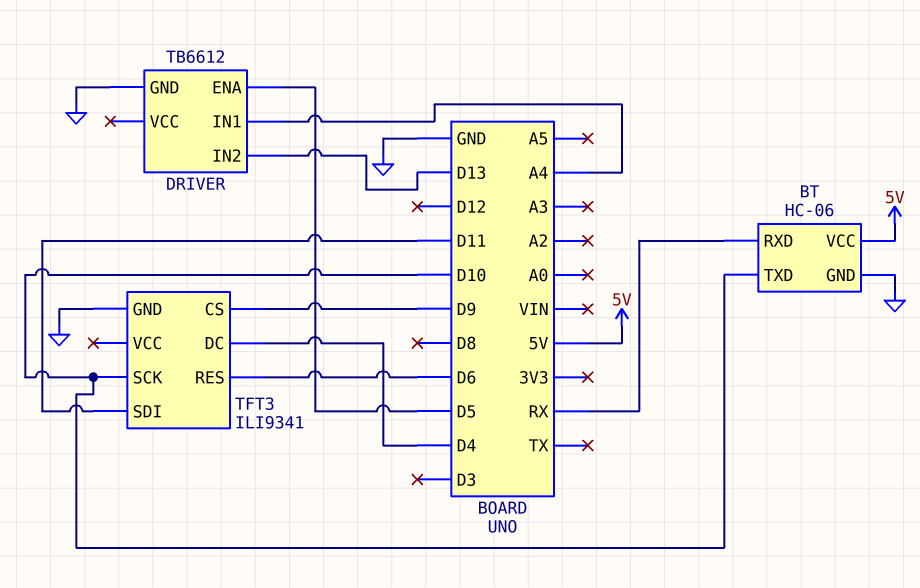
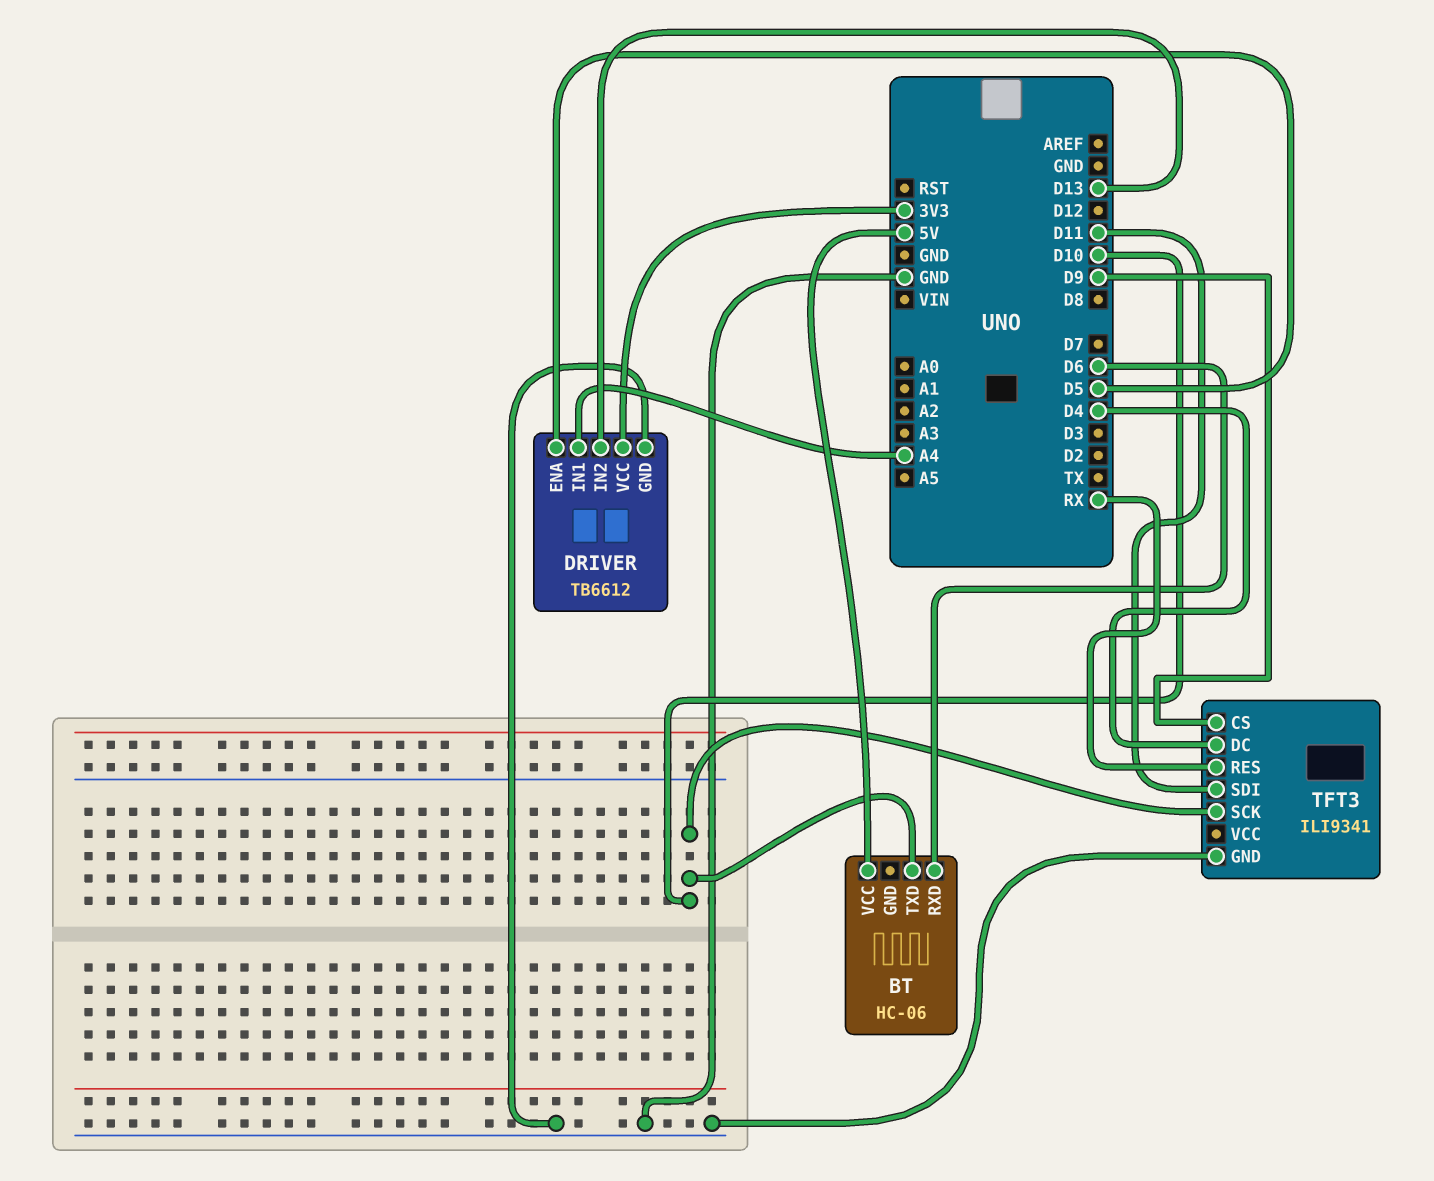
BT pin GND: GND -> none
BT pin RXD: RX -> D6
DRIVER pin VCC: none -> 3V3
TFT3 pin RES: D6 -> RX

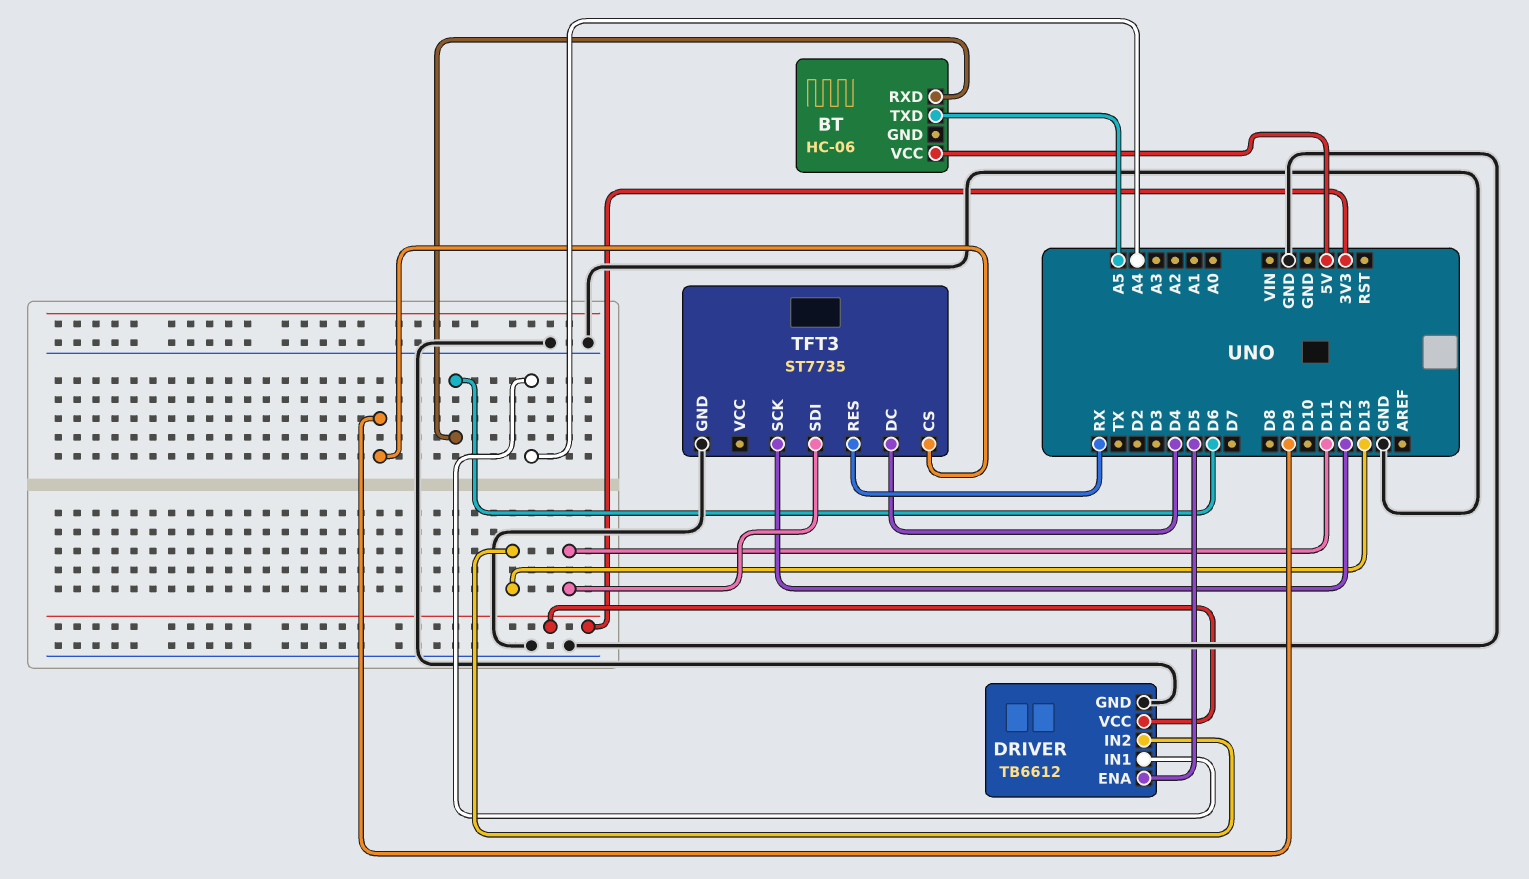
BT pin TXD: D10 -> A5
TFT3: ILI9341 -> ST7735
TFT3 pin SCK: D10 -> D12

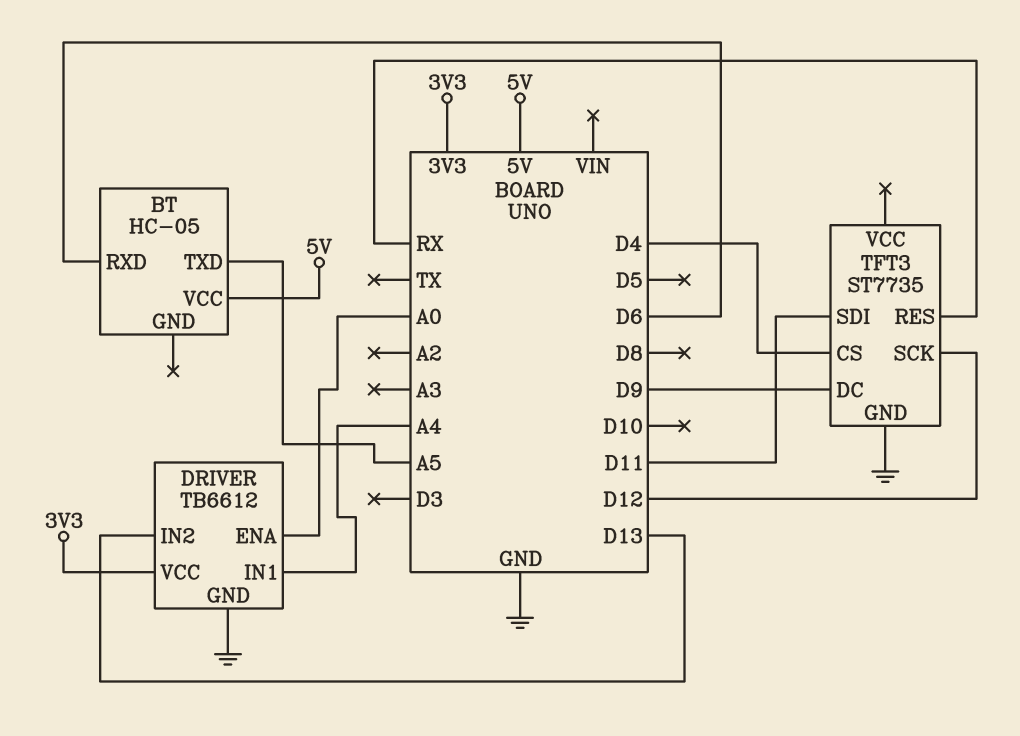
BT: HC-06 -> HC-05
DRIVER pin ENA: D5 -> A0
TFT3 pin CS: D9 -> D4
TFT3 pin DC: D4 -> D9

